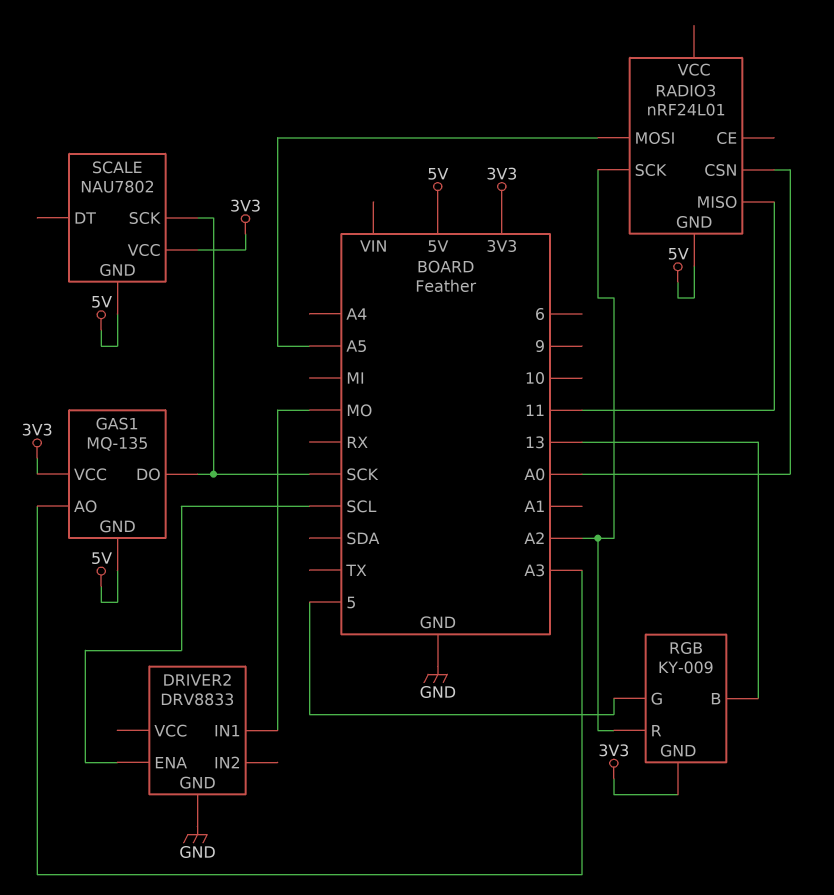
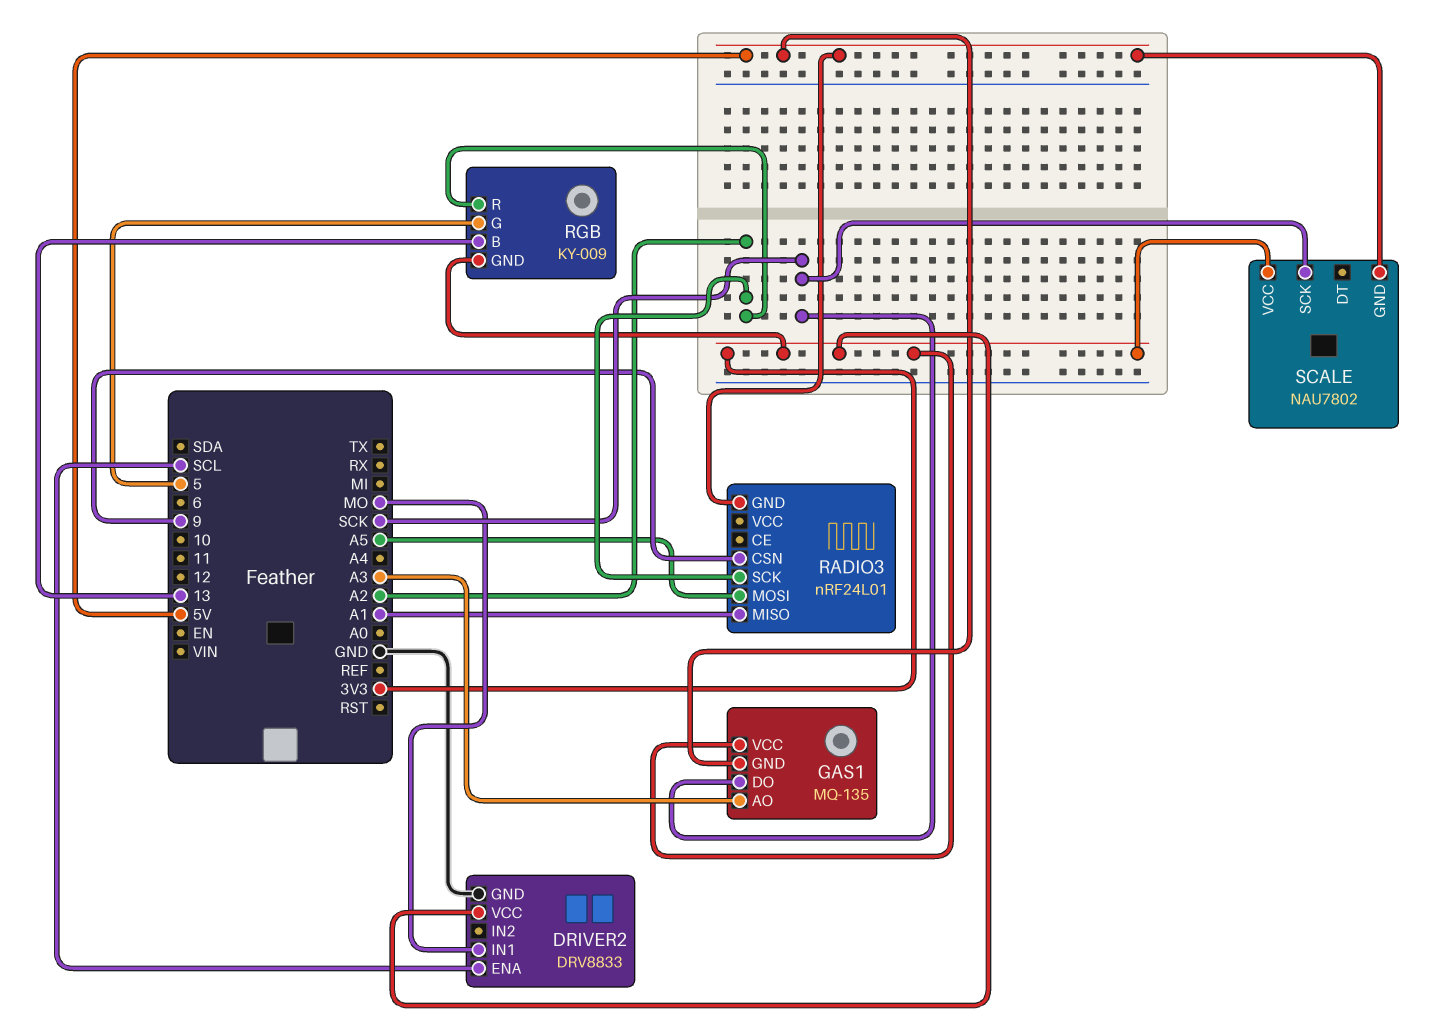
DRIVER2 pin VCC: none -> 3V3
RADIO3 pin CSN: A0 -> 9
RADIO3 pin MISO: 11 -> A1

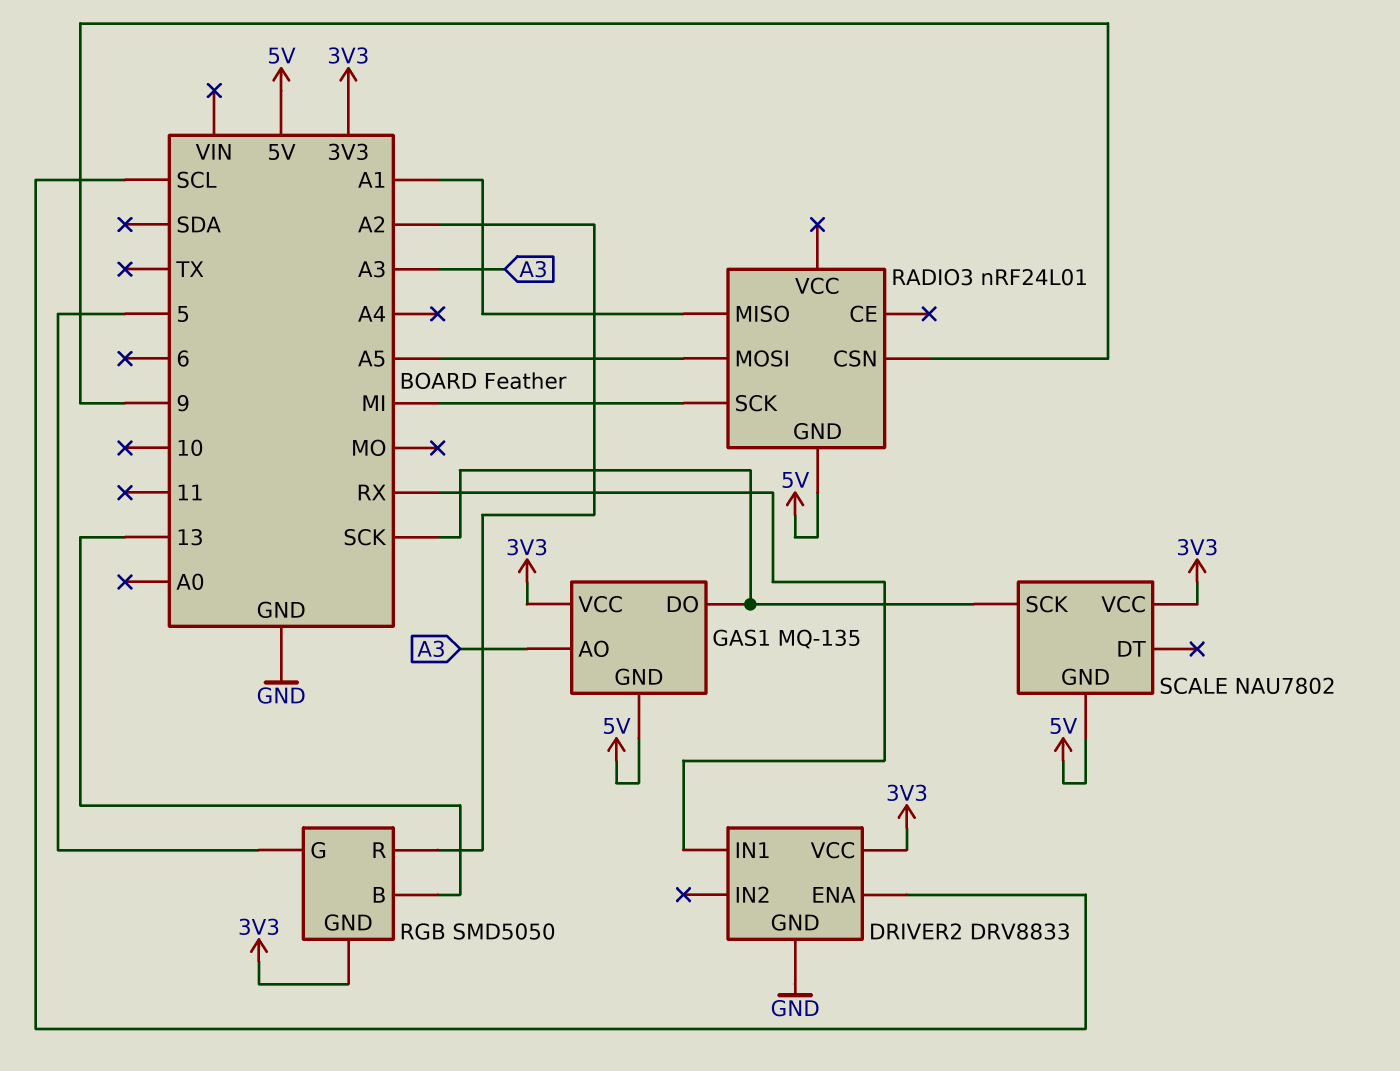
DRIVER2 pin IN1: MO -> RX
RADIO3 pin SCK: A2 -> MI
RGB: KY-009 -> SMD5050

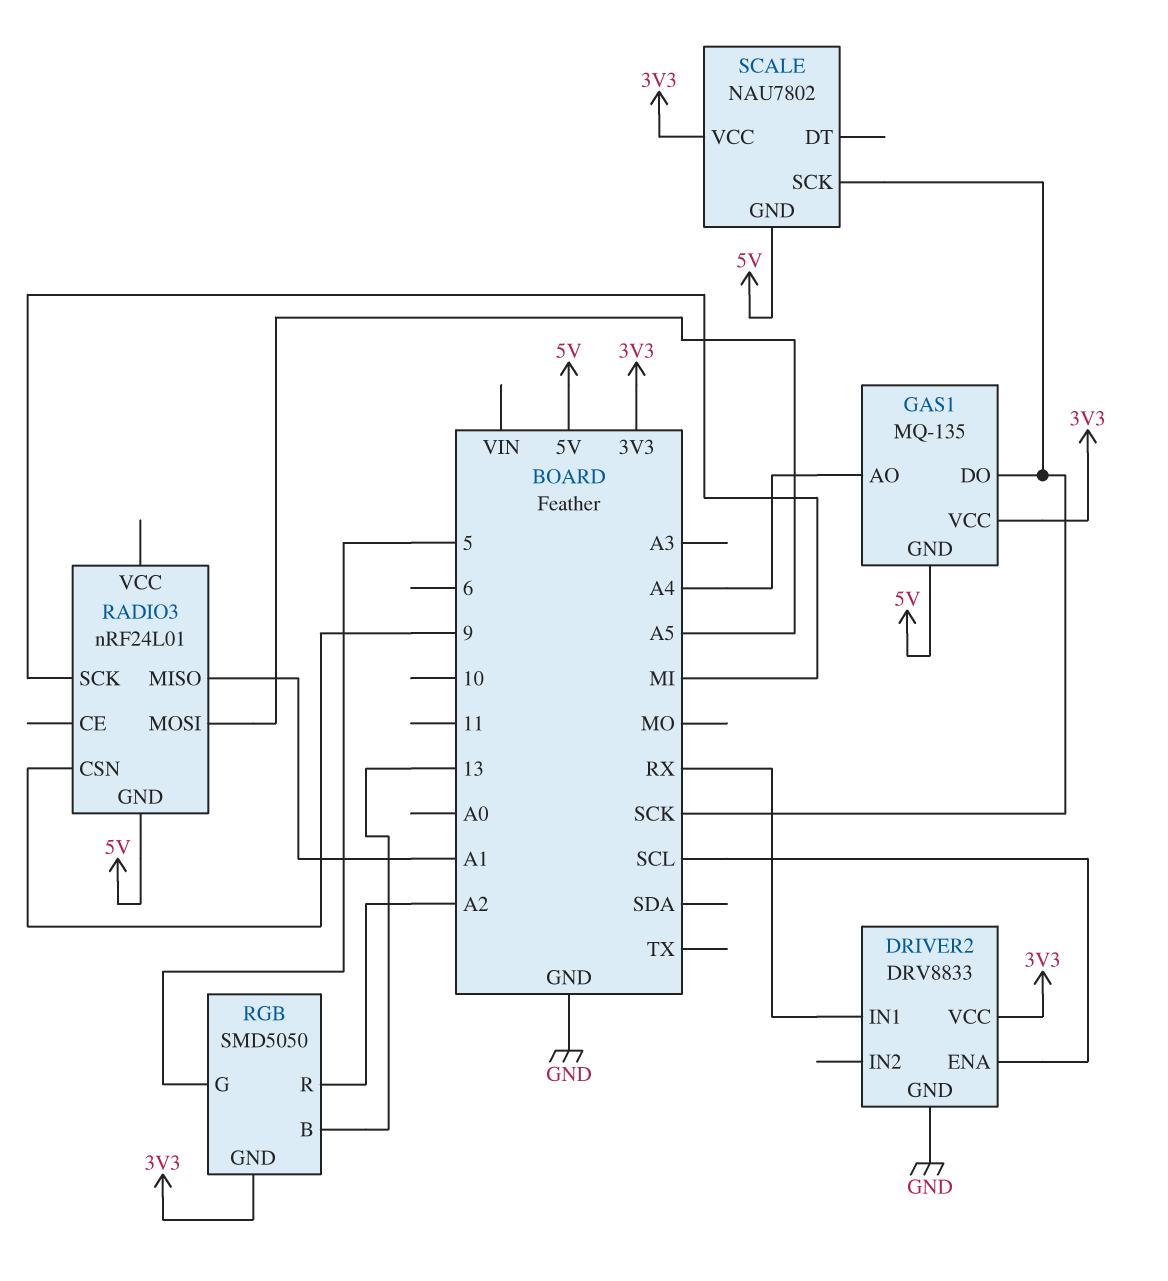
GAS1 pin AO: A3 -> A4

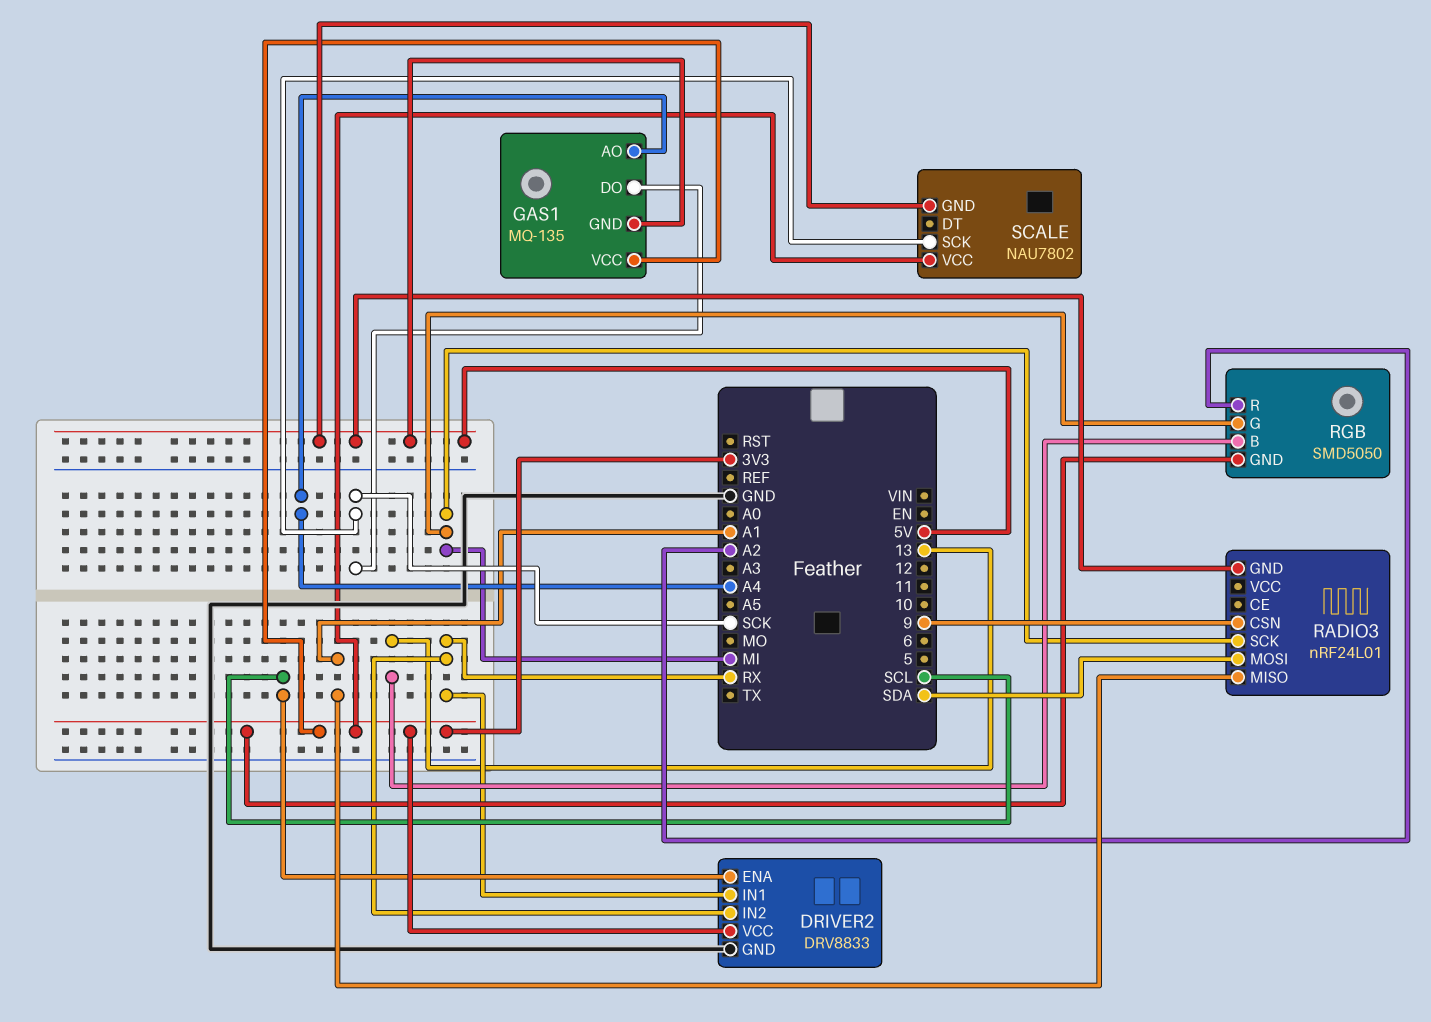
DRIVER2 pin IN2: none -> RX
RADIO3 pin MOSI: A5 -> SDA
RGB pin G: 5 -> MI

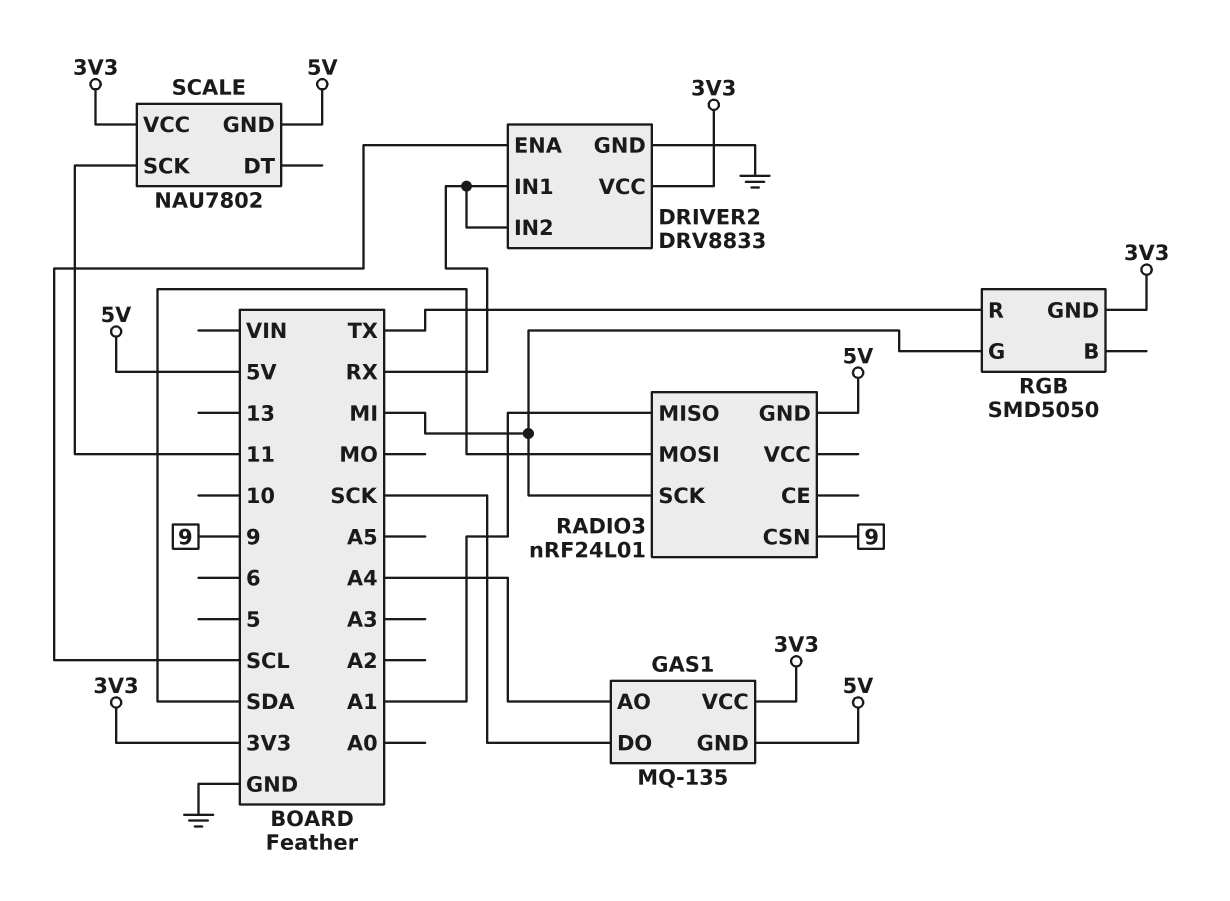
RGB pin B: 13 -> none
RGB pin R: A2 -> TX
SCALE pin SCK: SCK -> 11

